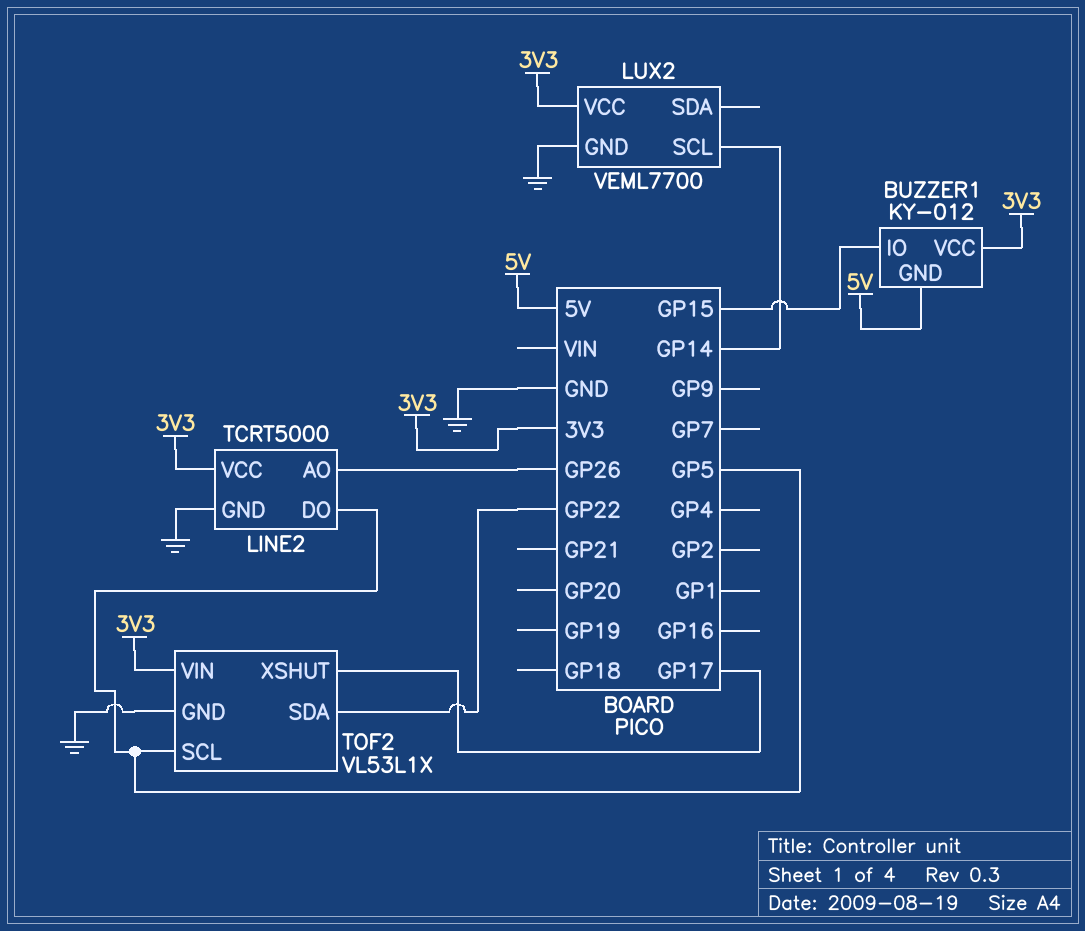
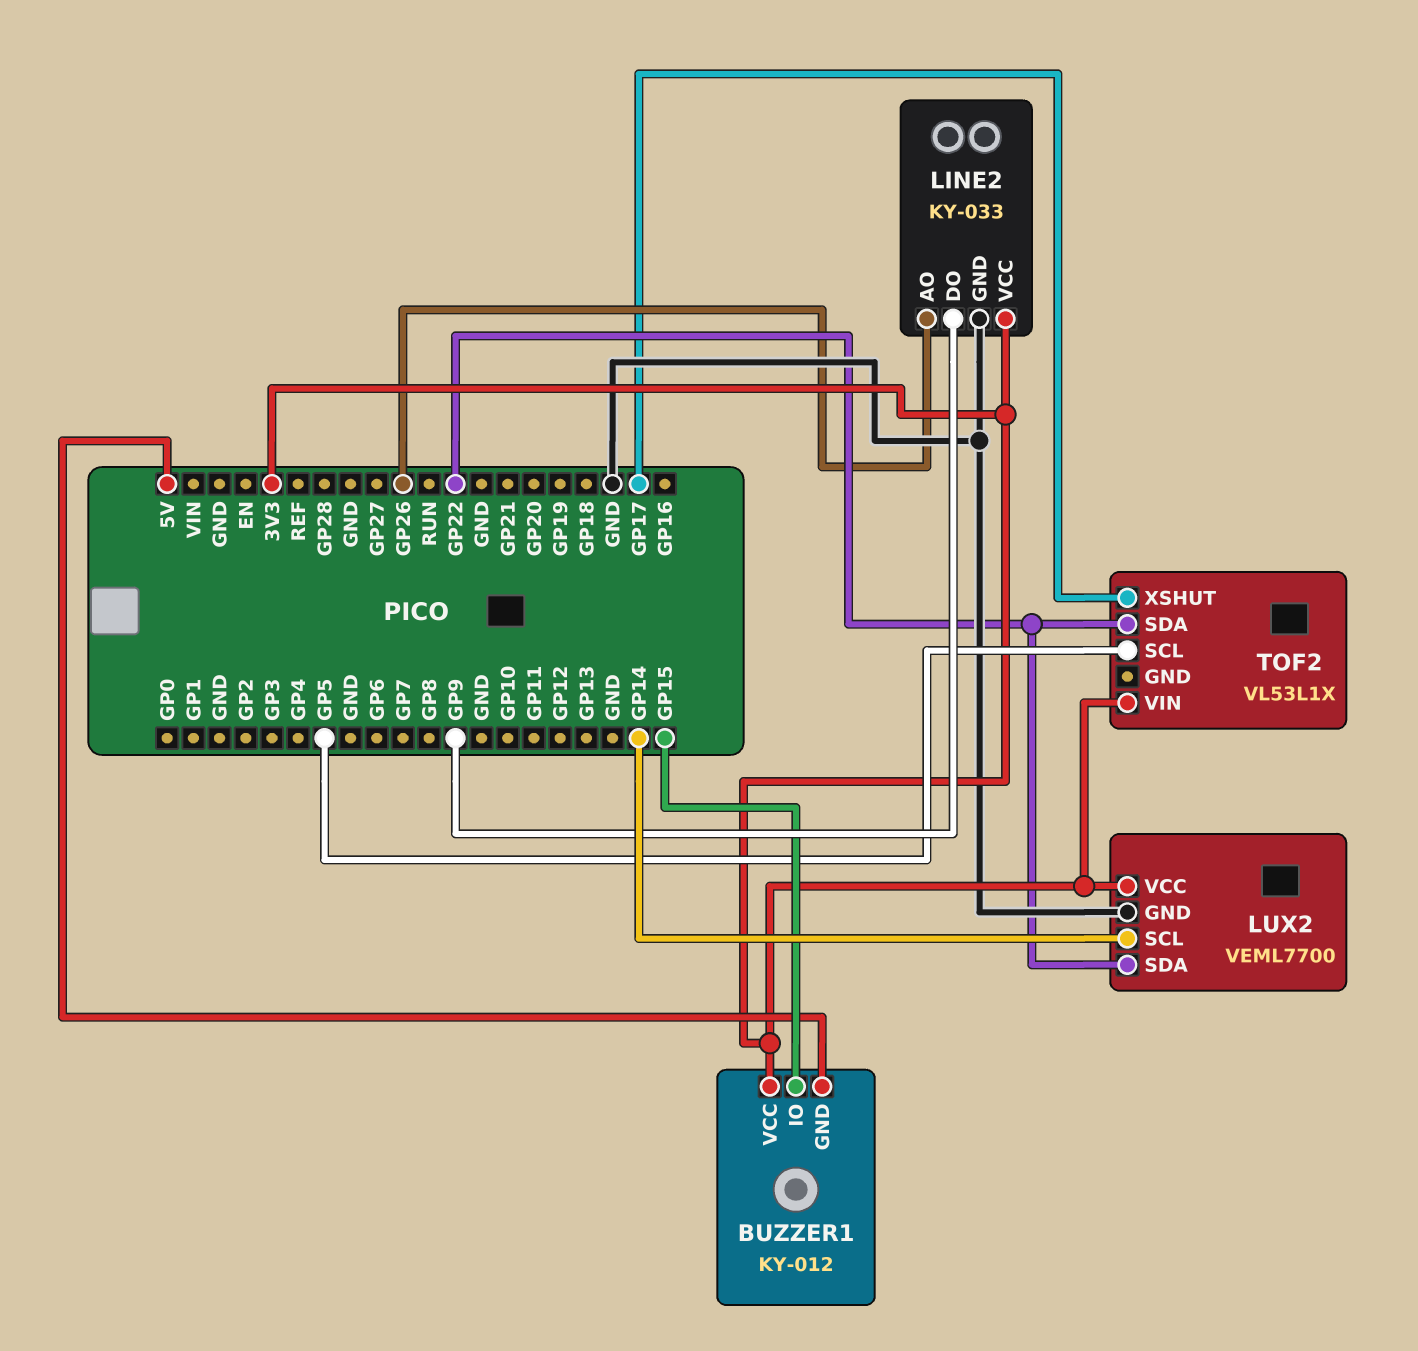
LINE2: TCRT5000 -> KY-033
LINE2 pin DO: GP5 -> GP9
LUX2 pin SDA: none -> GP22
TOF2 pin GND: GND -> none

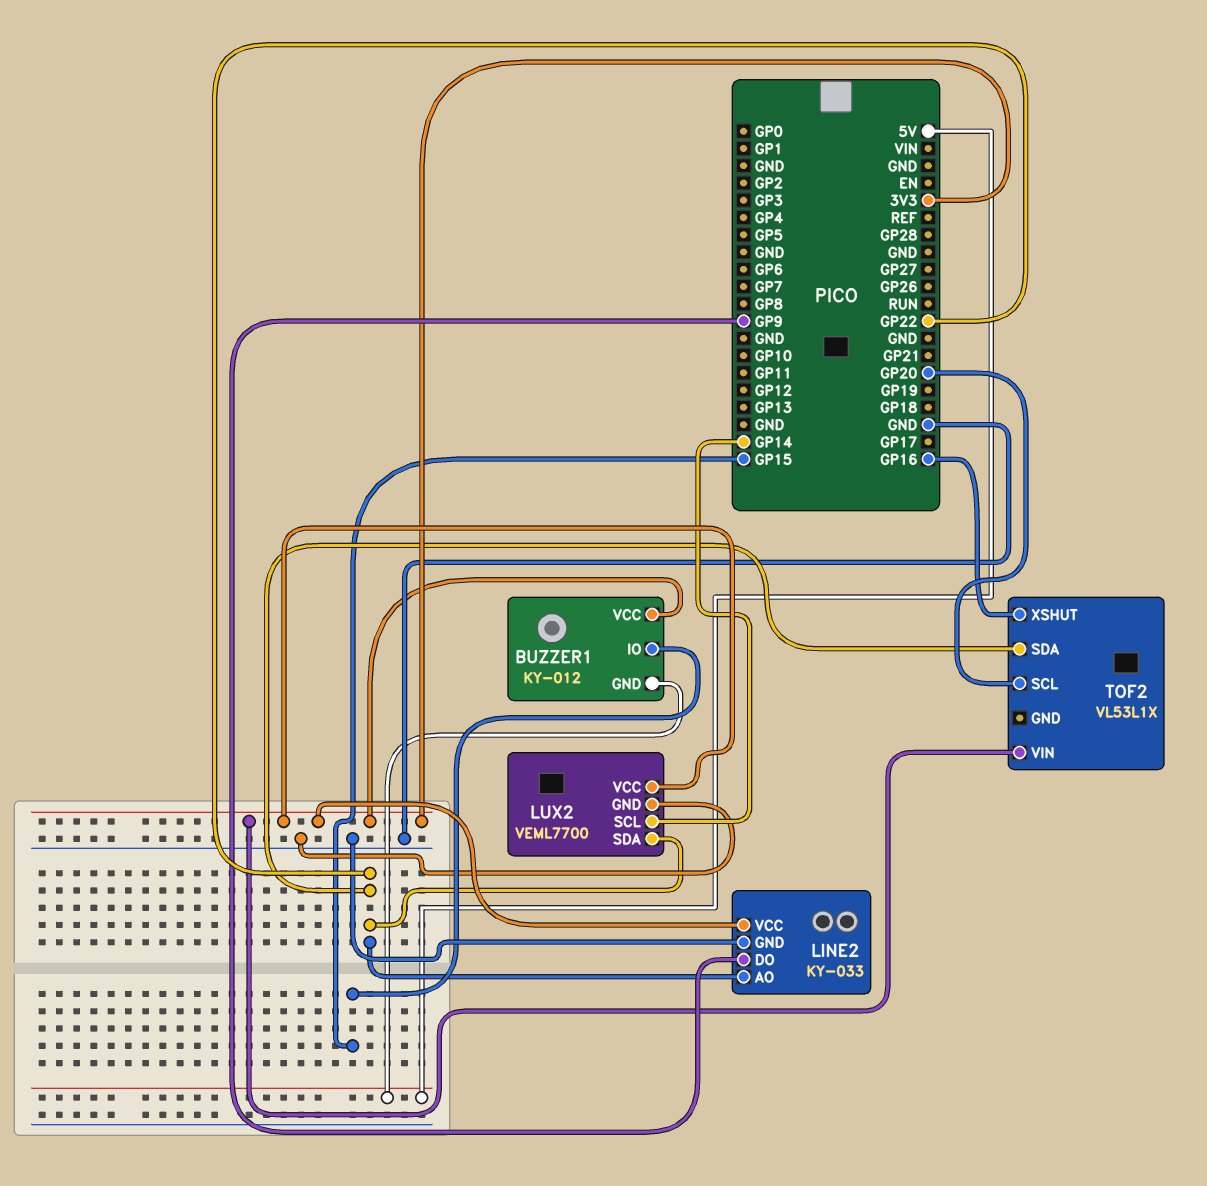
LINE2 pin AO: GP26 -> GP22
TOF2 pin SCL: GP5 -> GP20
TOF2 pin XSHUT: GP17 -> GP16

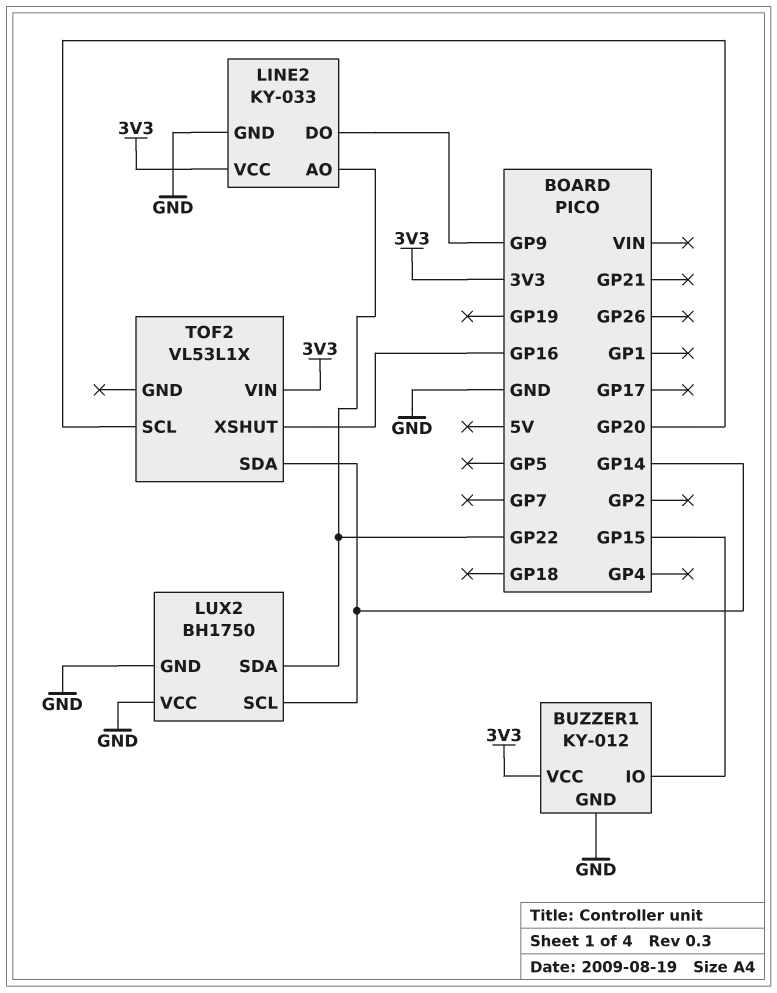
BUZZER1 pin GND: 5V -> GND
LUX2: VEML7700 -> BH1750
LUX2 pin VCC: 3V3 -> GND
TOF2 pin SDA: GP22 -> GP14

